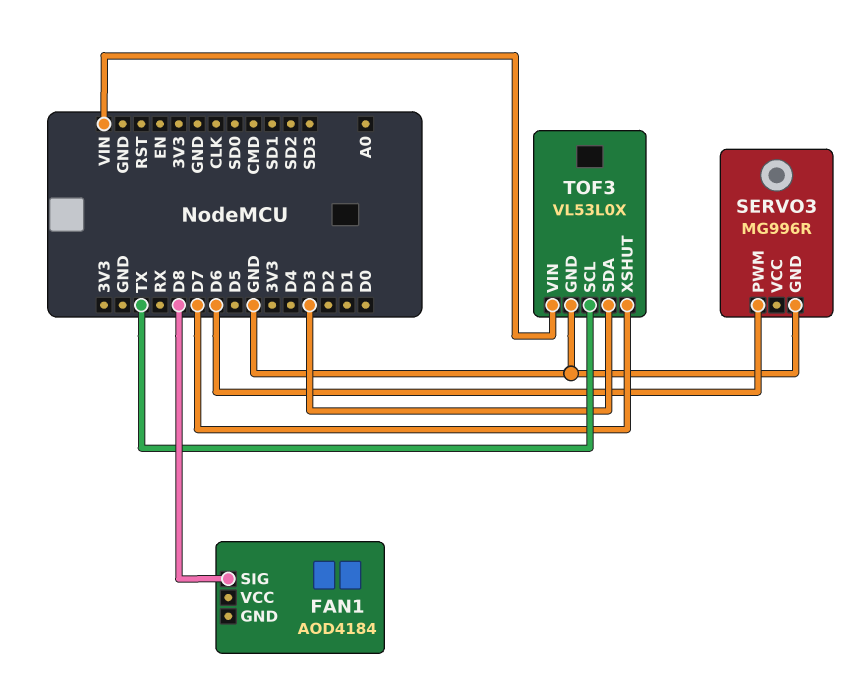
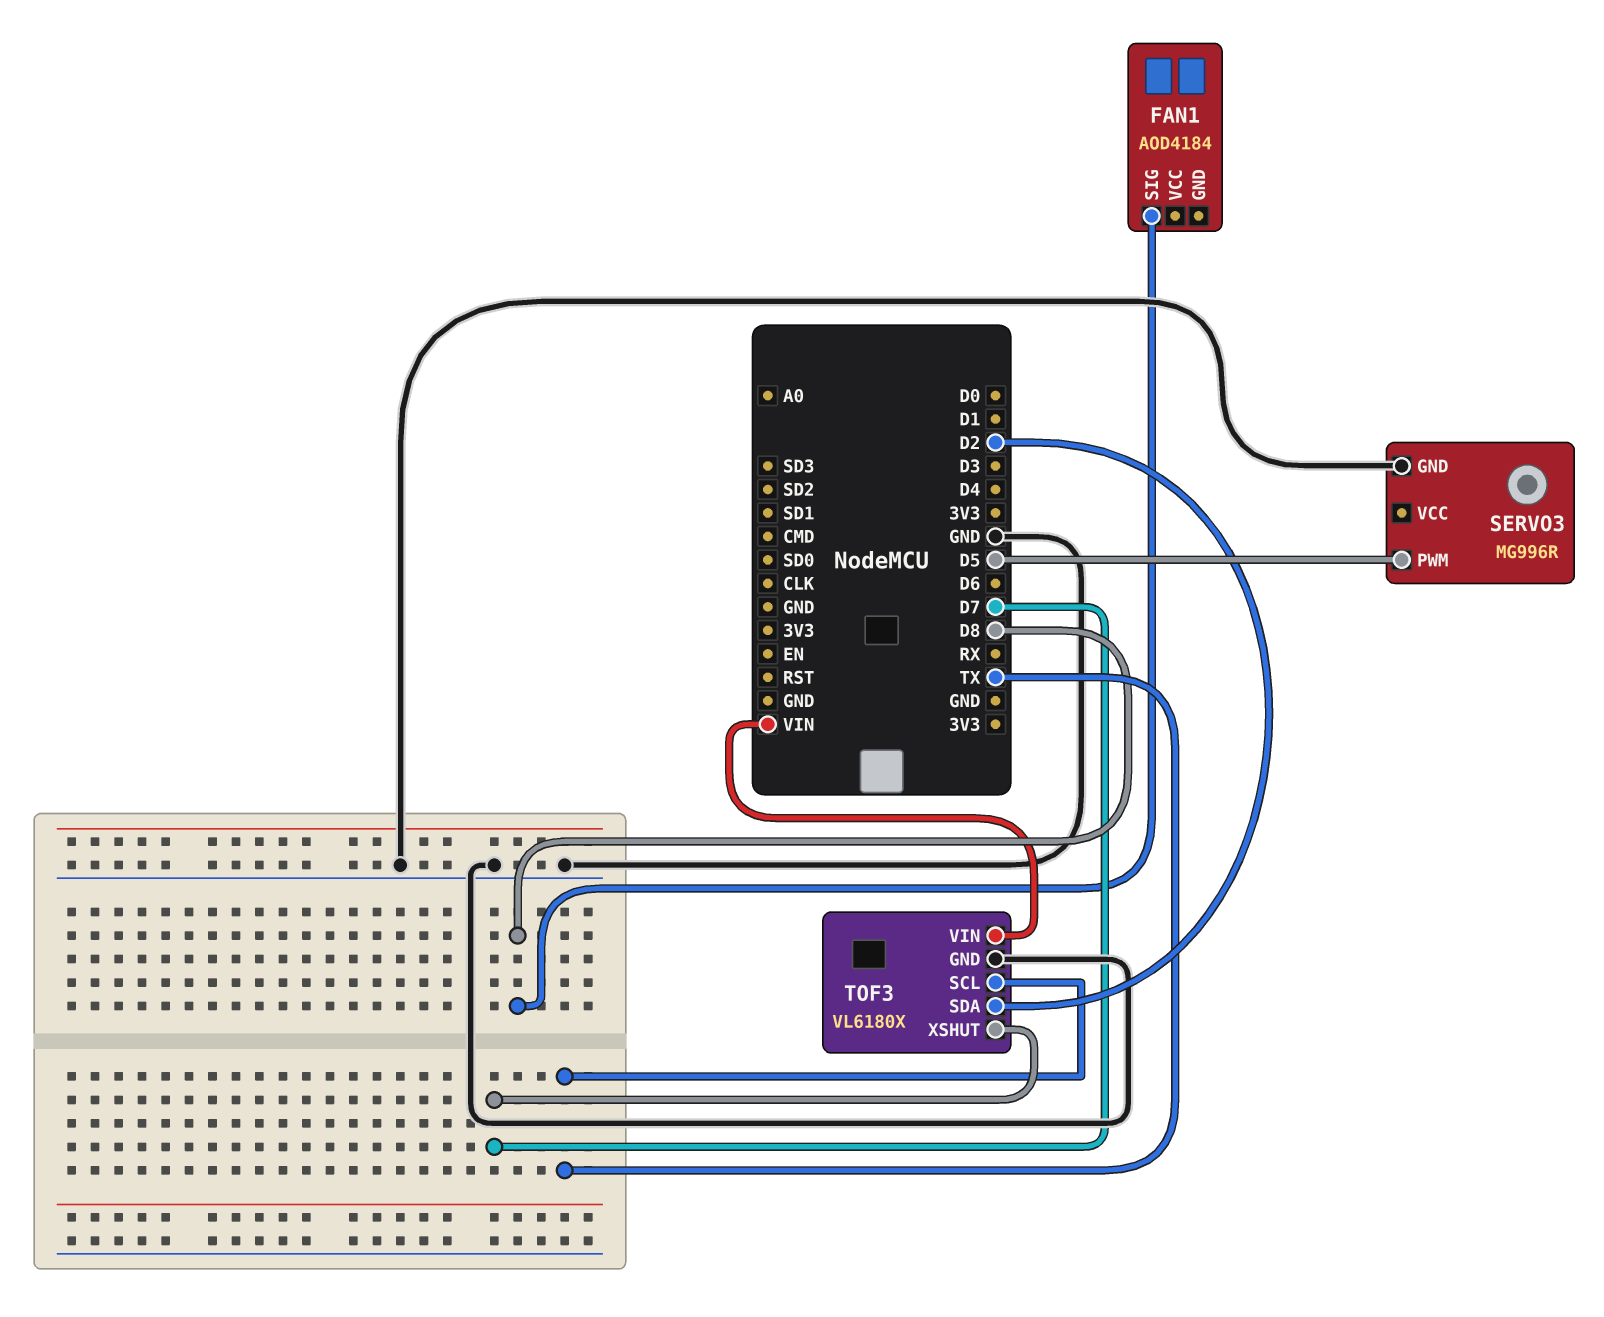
SERVO3 pin PWM: D6 -> D5
TOF3: VL53L0X -> VL6180X
TOF3 pin SDA: D3 -> D2

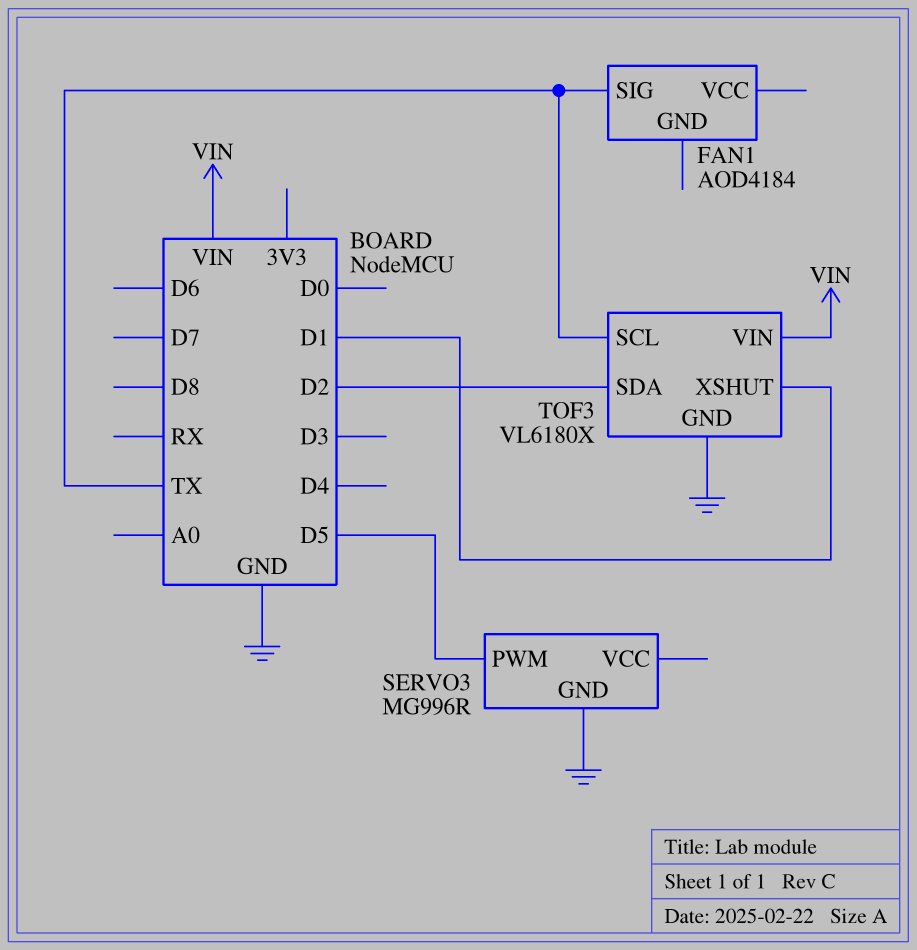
FAN1 pin SIG: D8 -> TX
TOF3 pin XSHUT: D7 -> D1

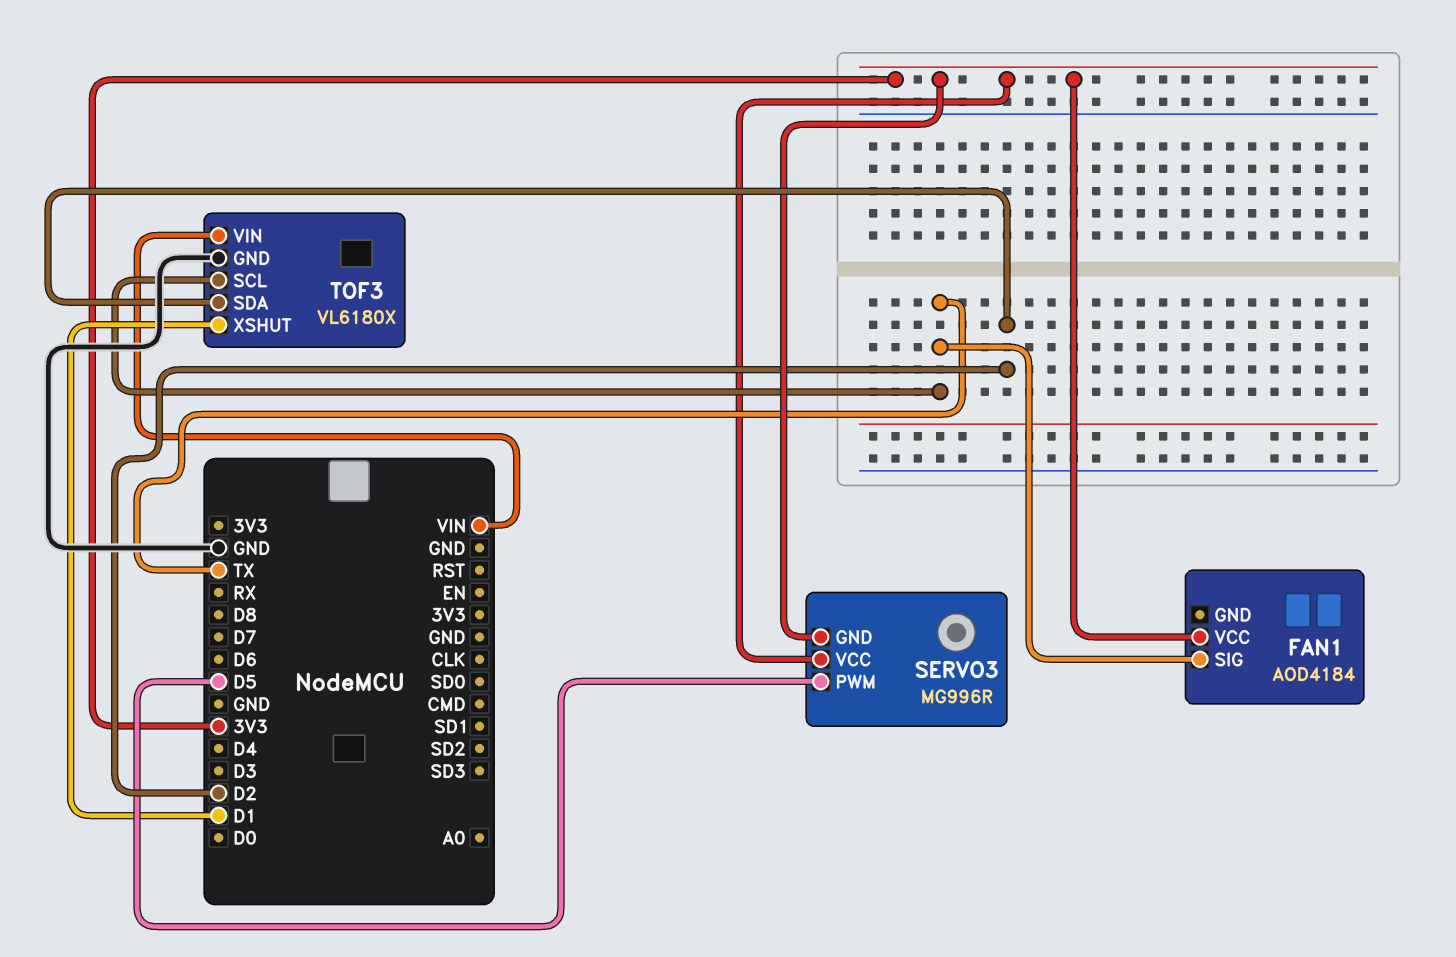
FAN1 pin VCC: none -> 3V3
SERVO3 pin GND: GND -> 3V3
SERVO3 pin VCC: none -> 3V3

